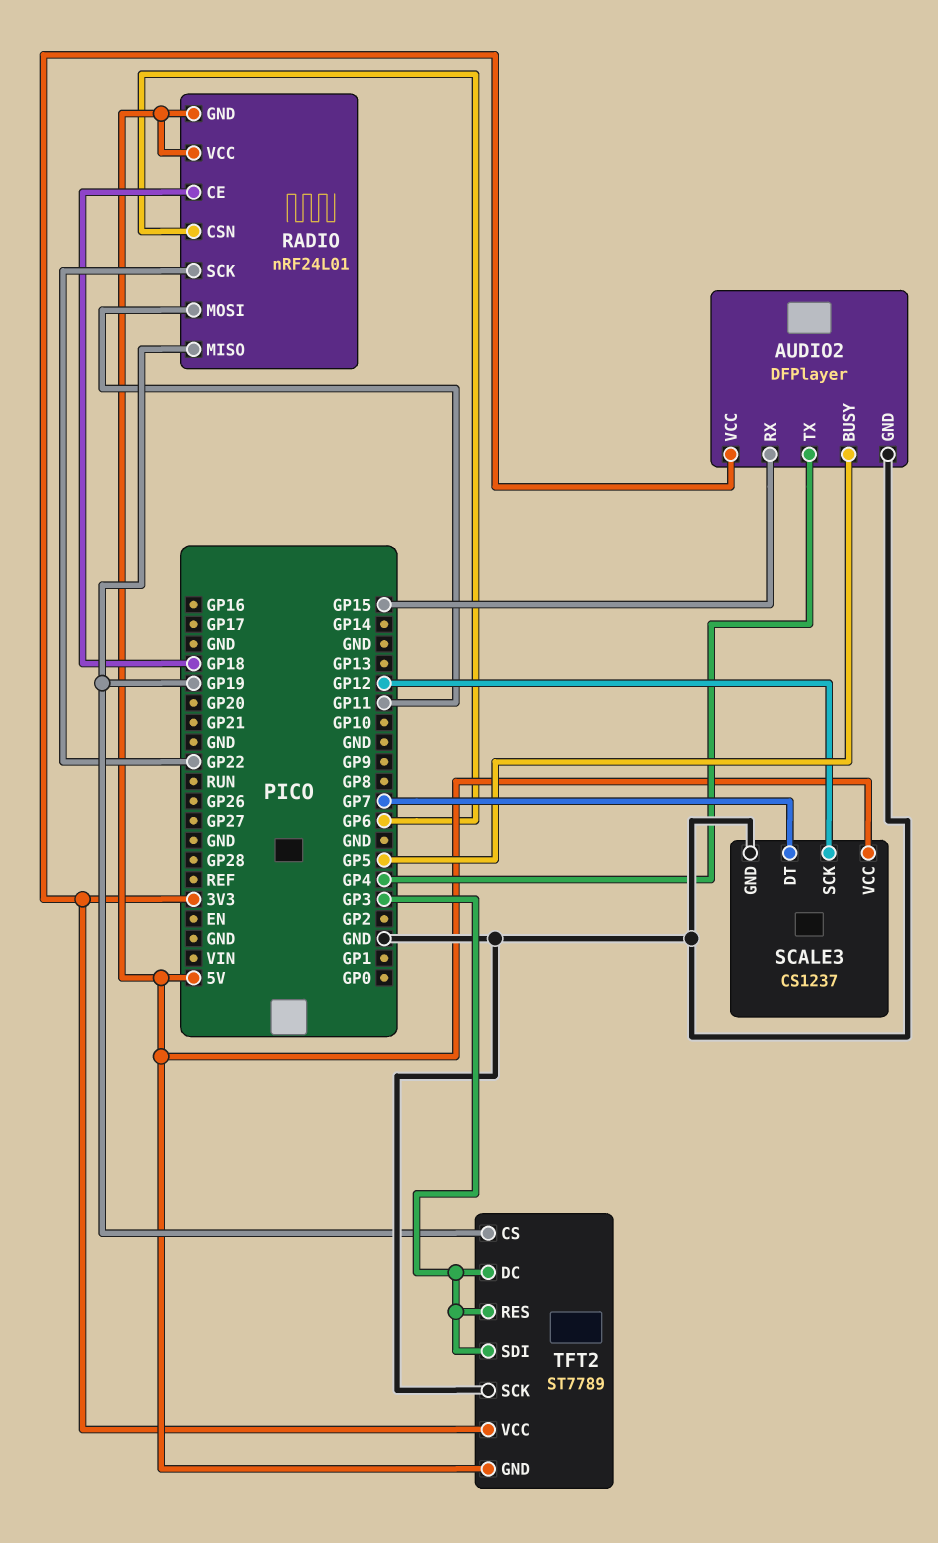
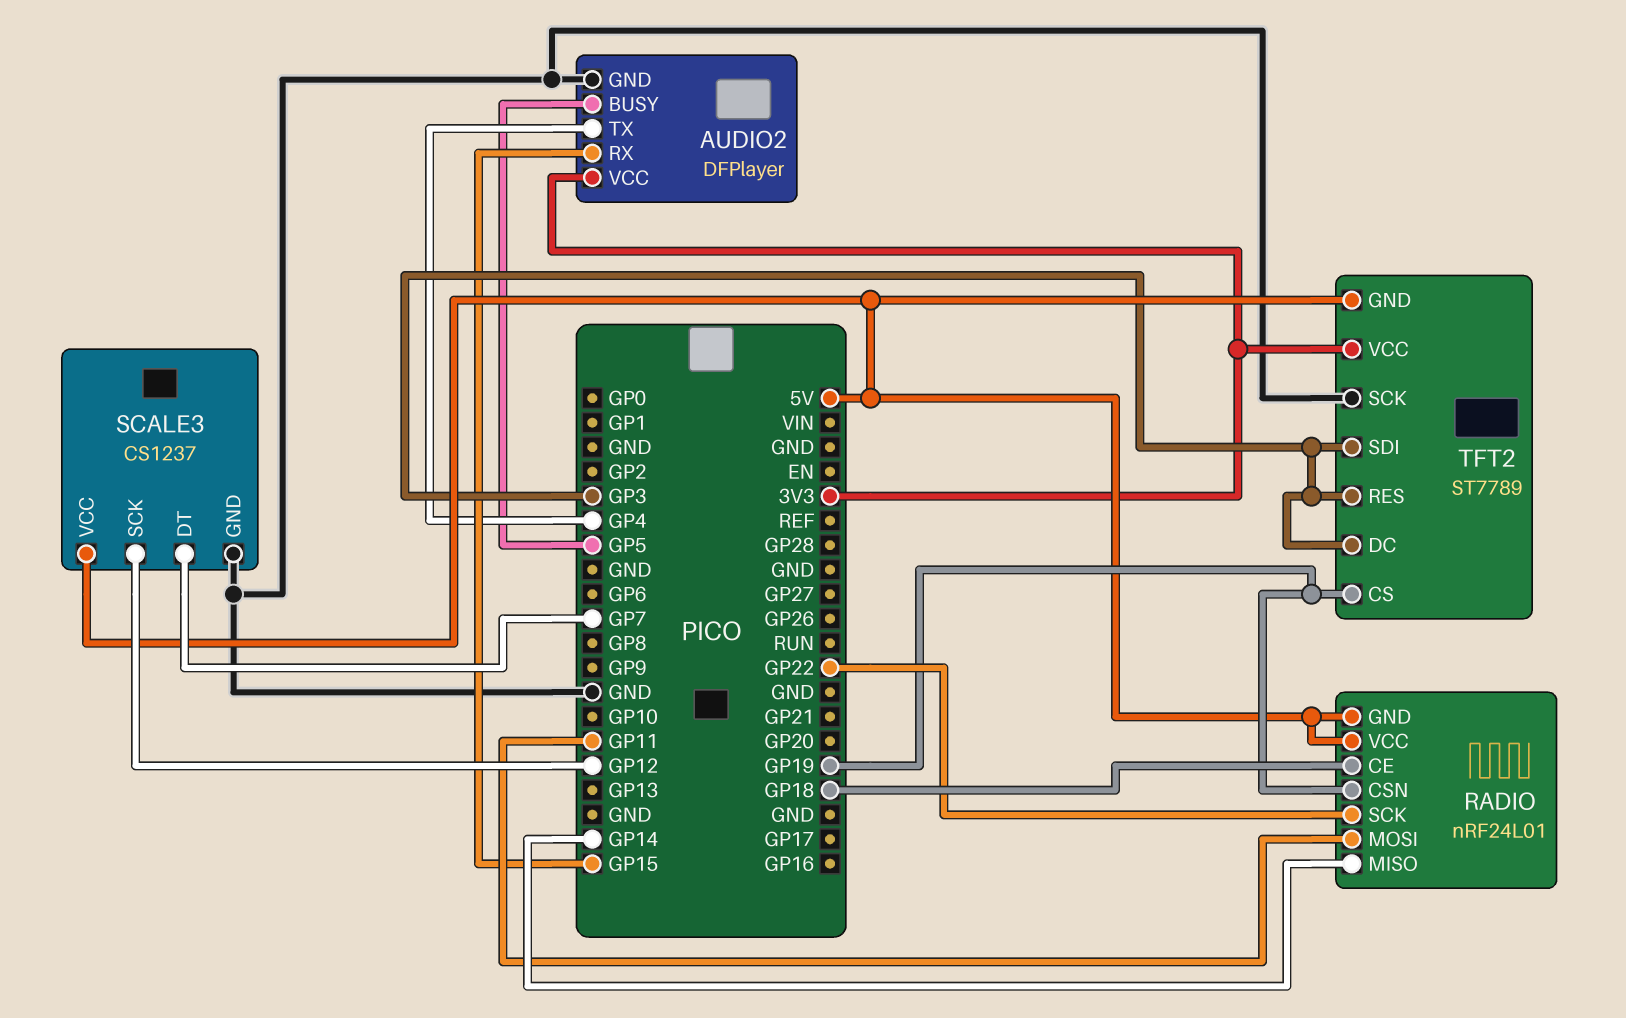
RADIO pin CSN: GP6 -> GP19
RADIO pin MISO: GP19 -> GP14

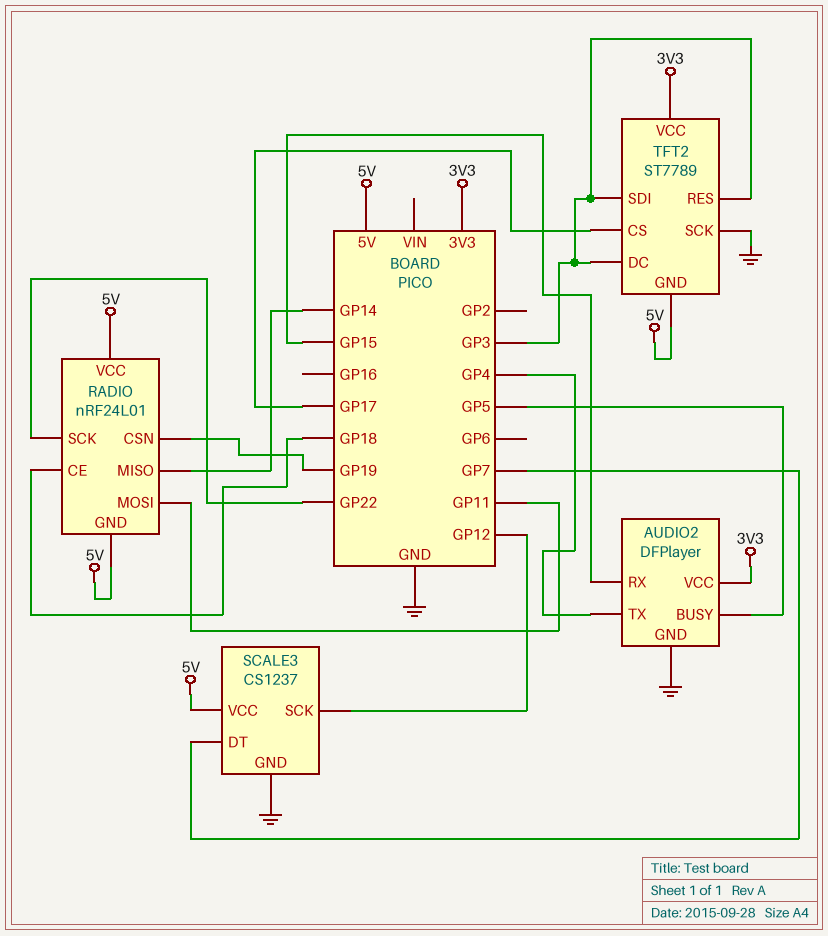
TFT2 pin CS: GP19 -> GP17

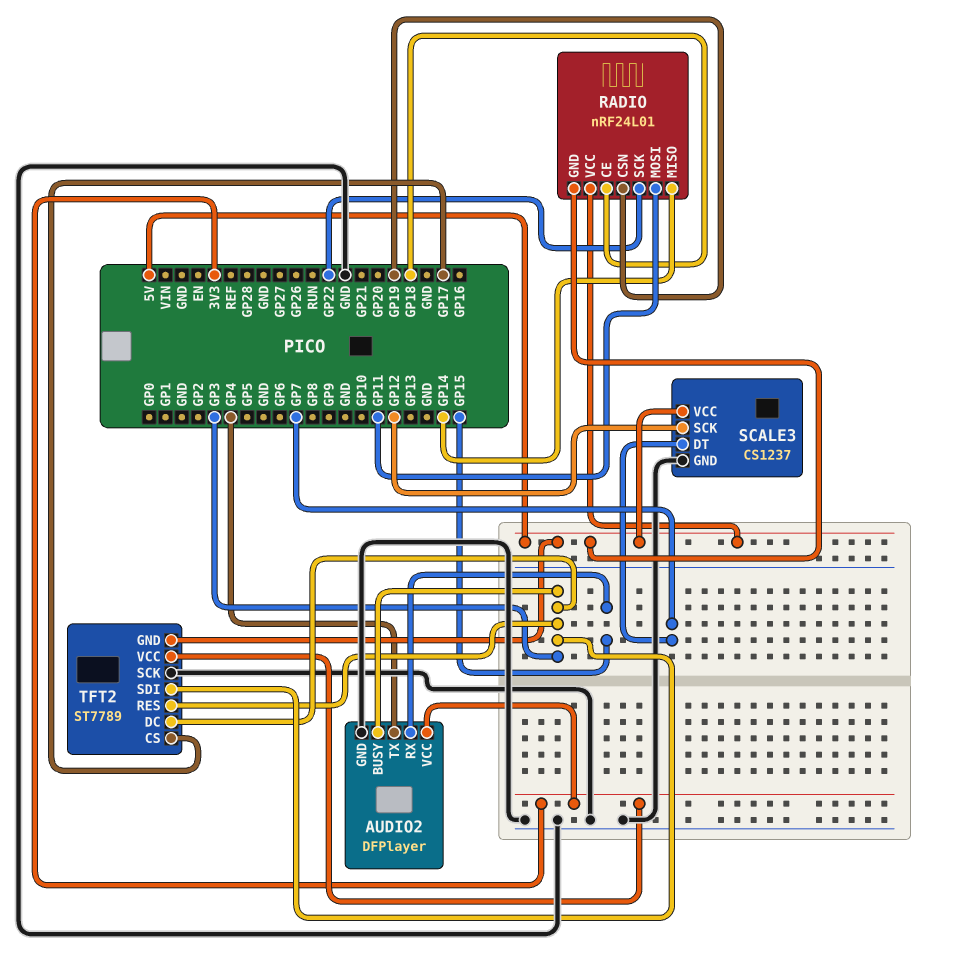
AUDIO2 pin BUSY: GP5 -> GP3

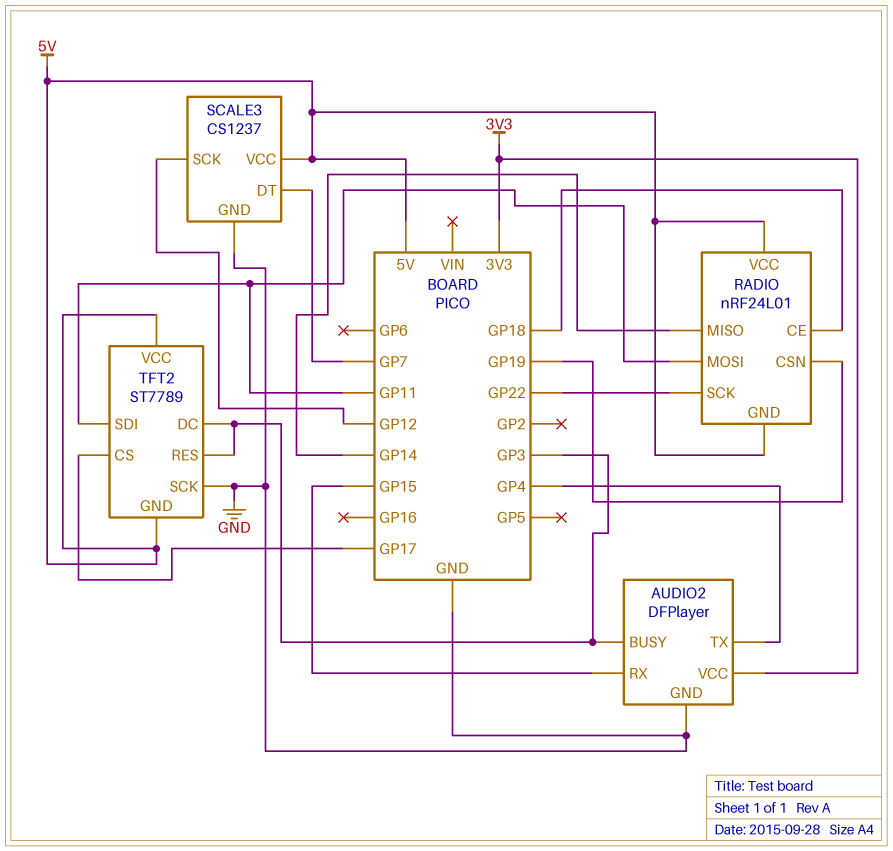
TFT2 pin SDI: GP3 -> GP11
TFT2 pin VCC: 3V3 -> 5V

